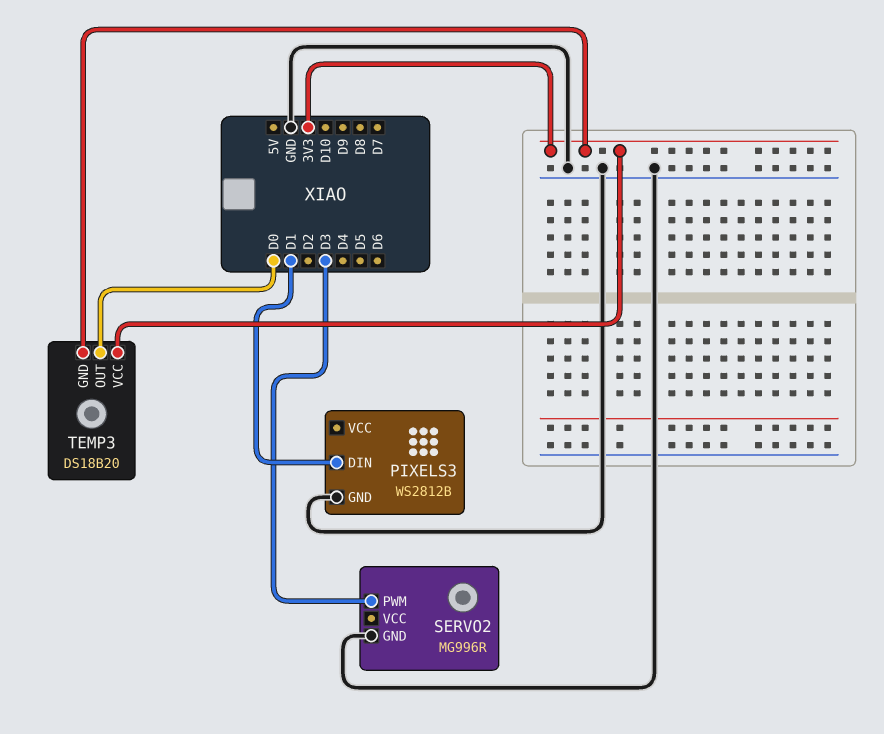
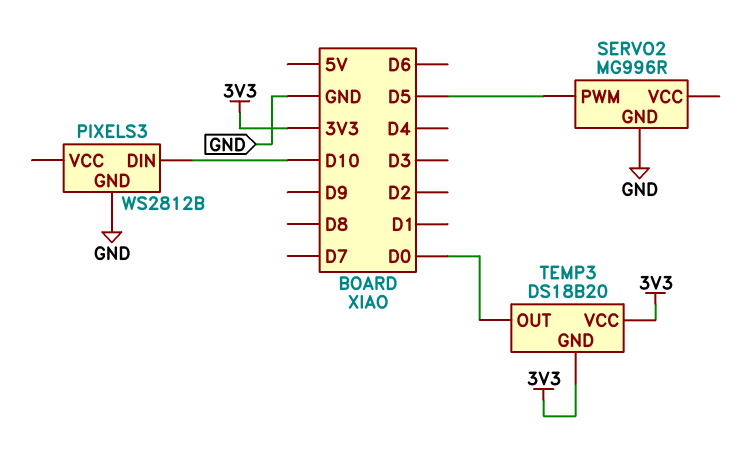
PIXELS3 pin DIN: D1 -> D10
SERVO2 pin PWM: D3 -> D5

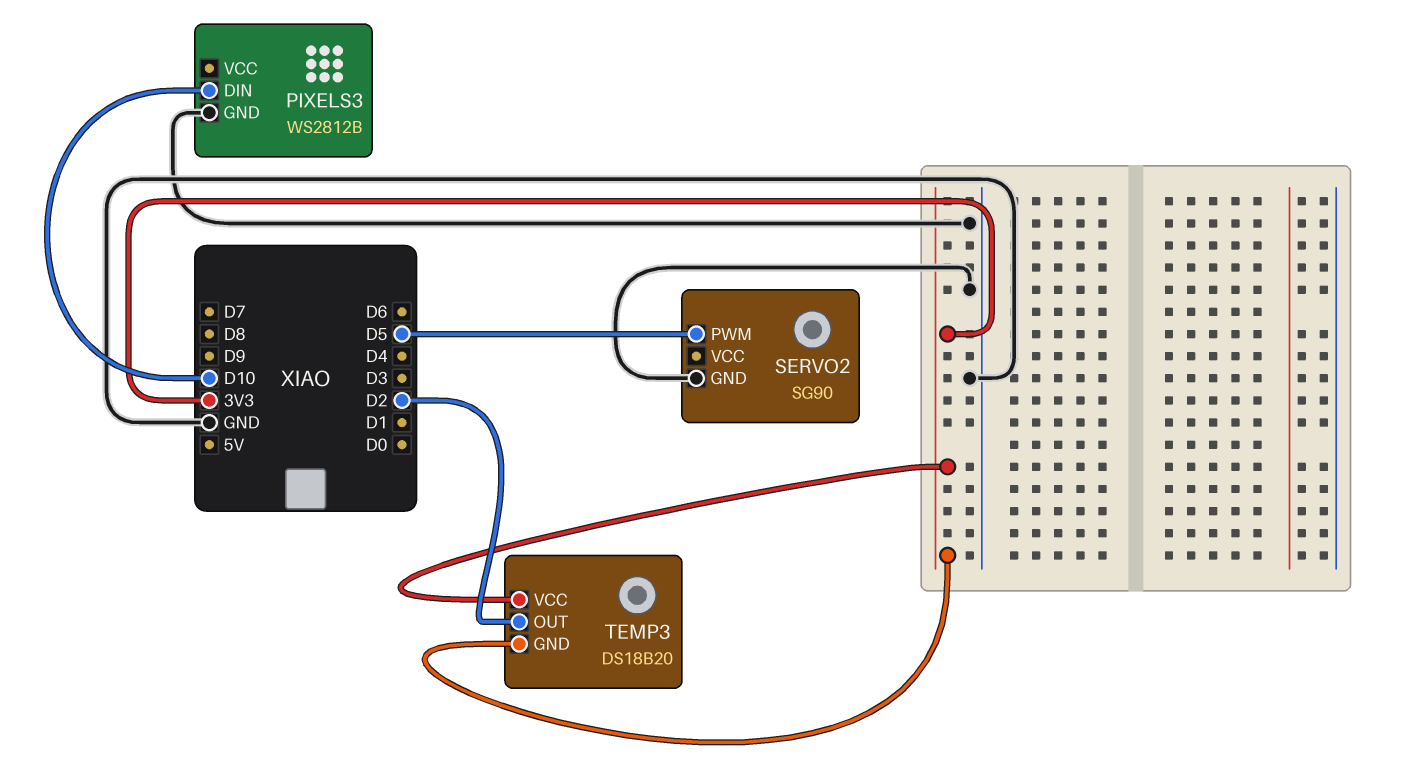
SERVO2: MG996R -> SG90
TEMP3 pin OUT: D0 -> D2

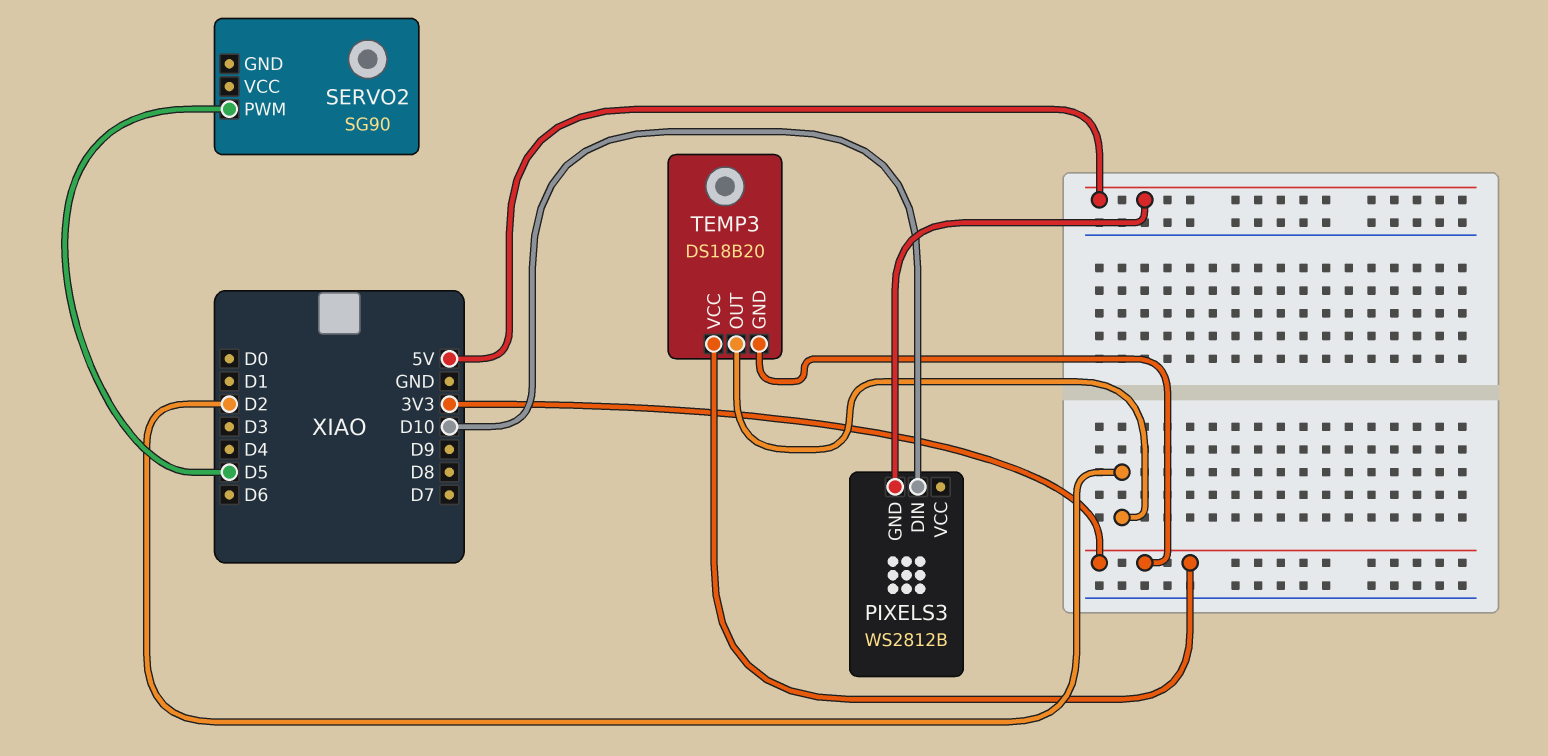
PIXELS3 pin GND: GND -> 5V
SERVO2 pin GND: GND -> none

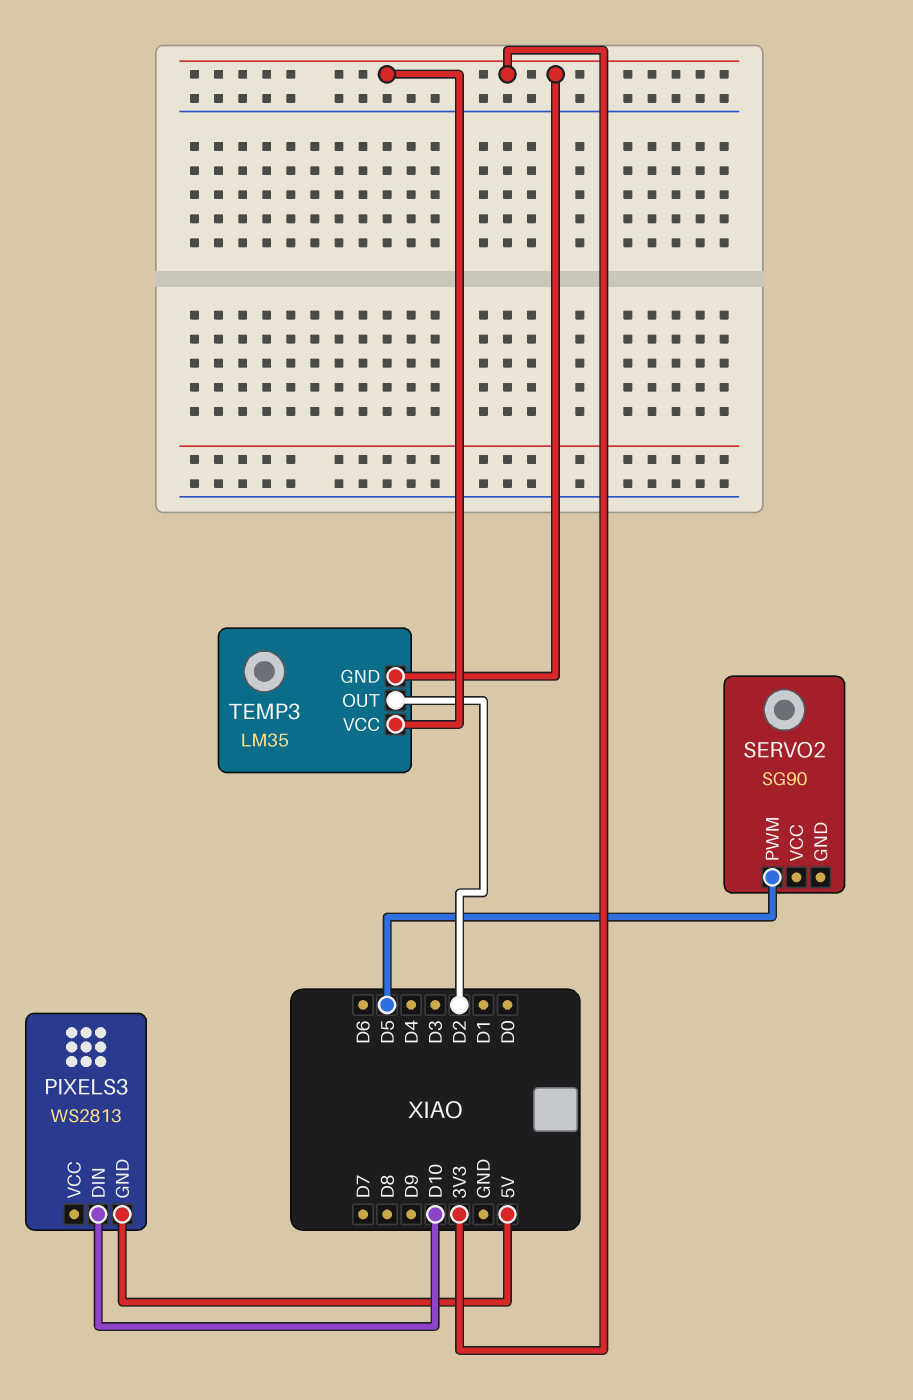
PIXELS3: WS2812B -> WS2813
TEMP3: DS18B20 -> LM35

